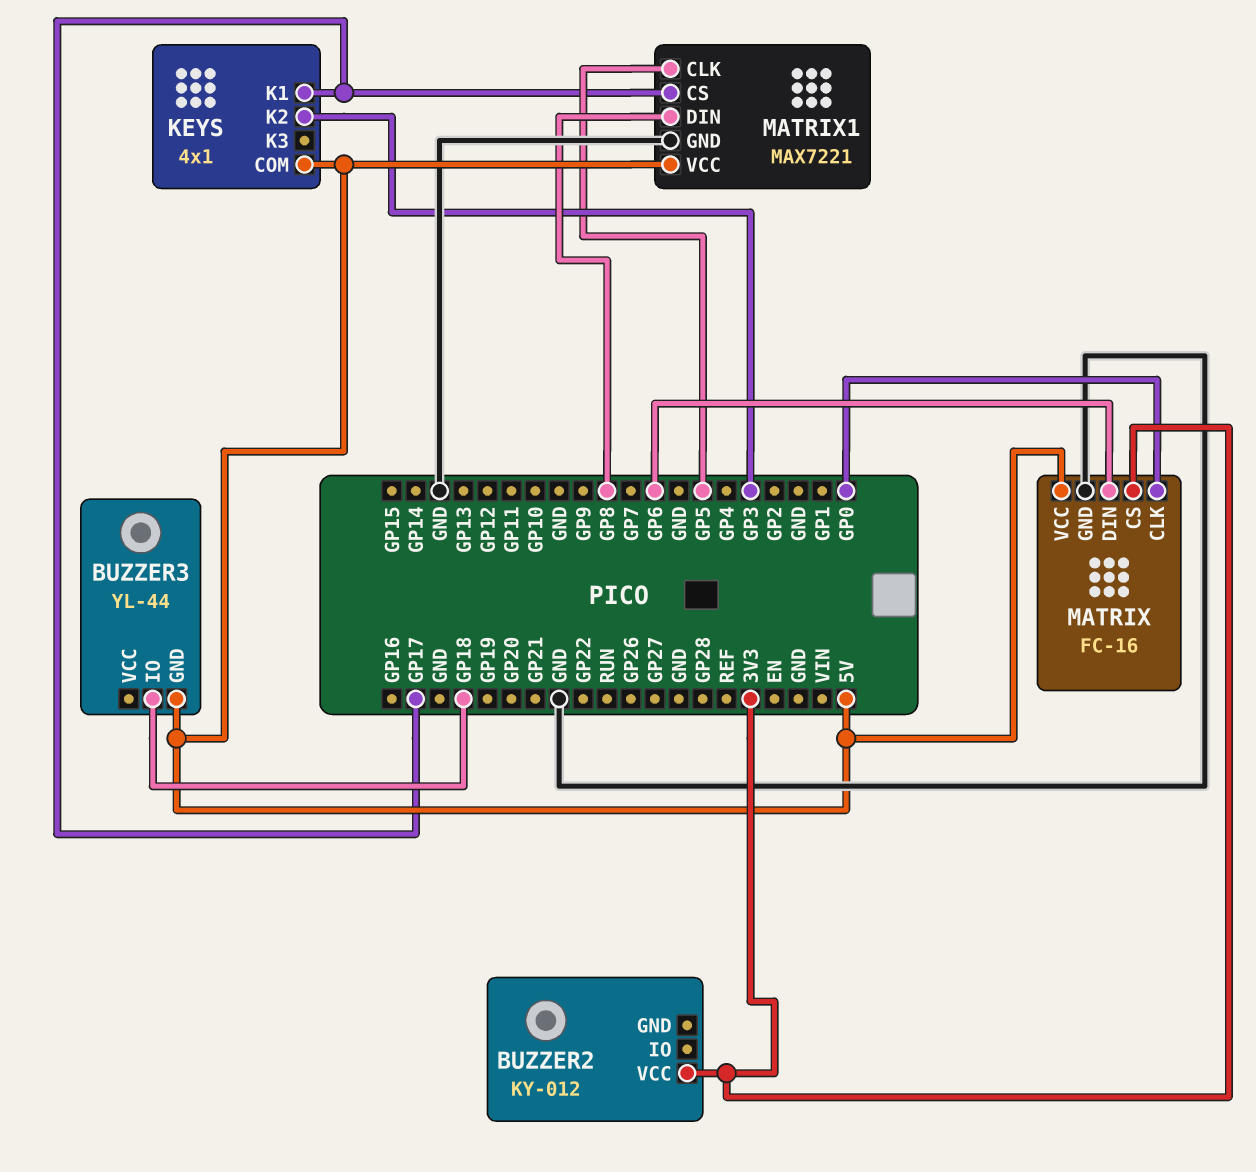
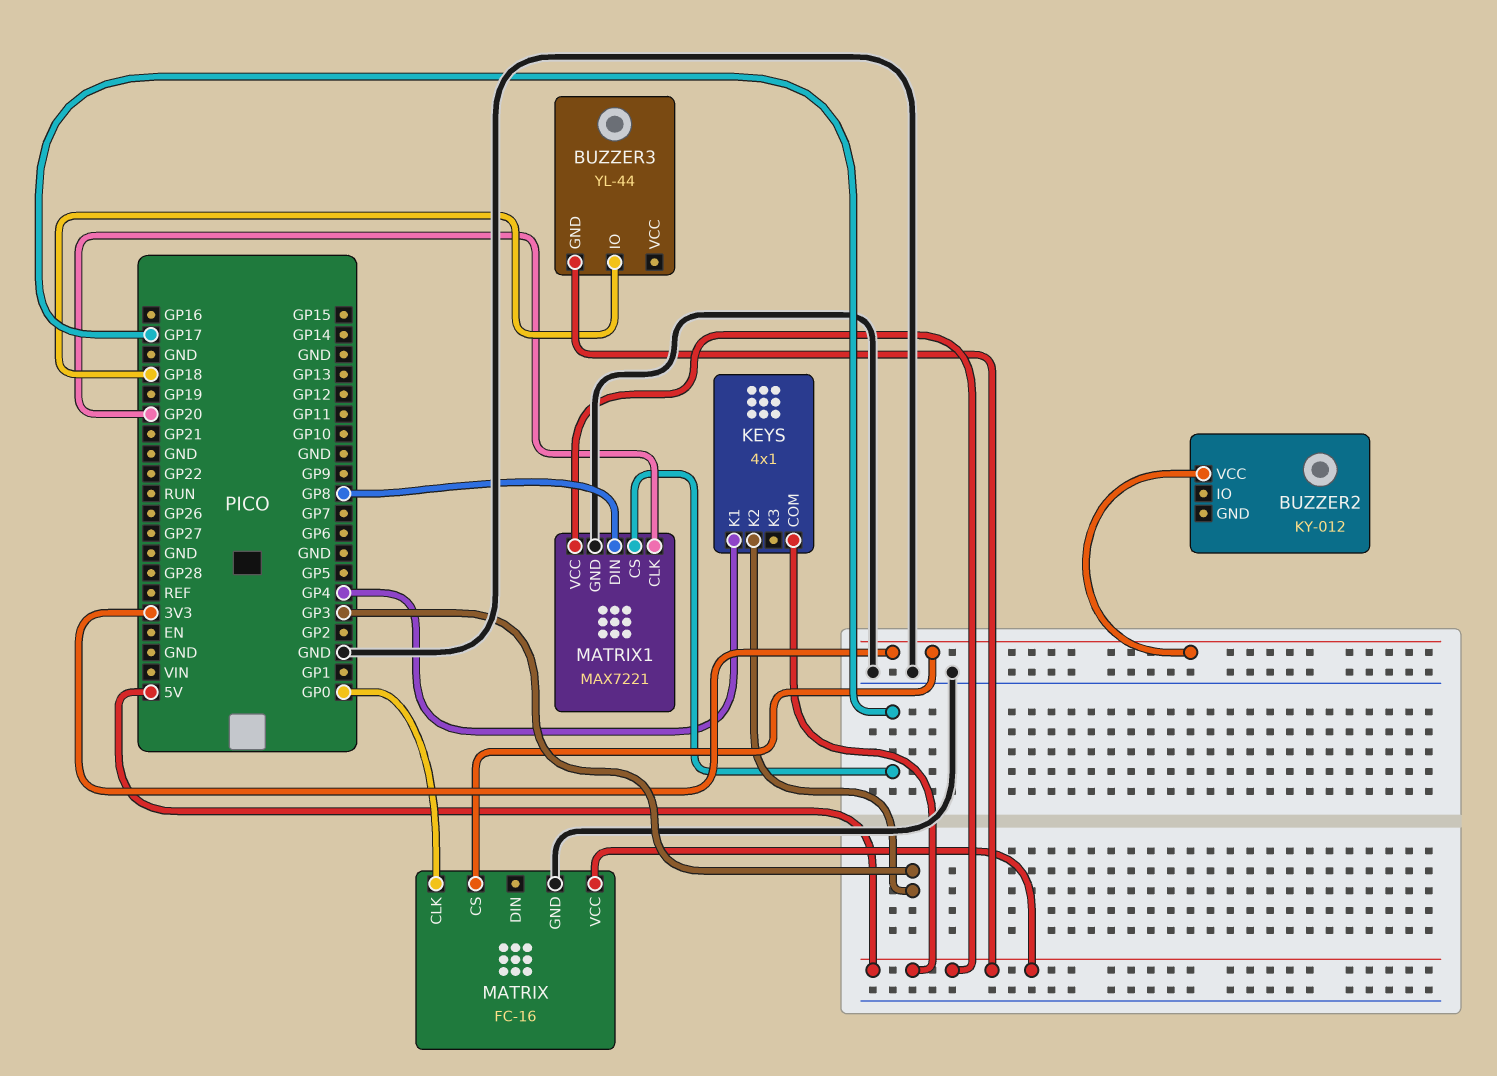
KEYS pin K1: GP17 -> GP4
MATRIX pin DIN: GP6 -> none
MATRIX1 pin CLK: GP5 -> GP20

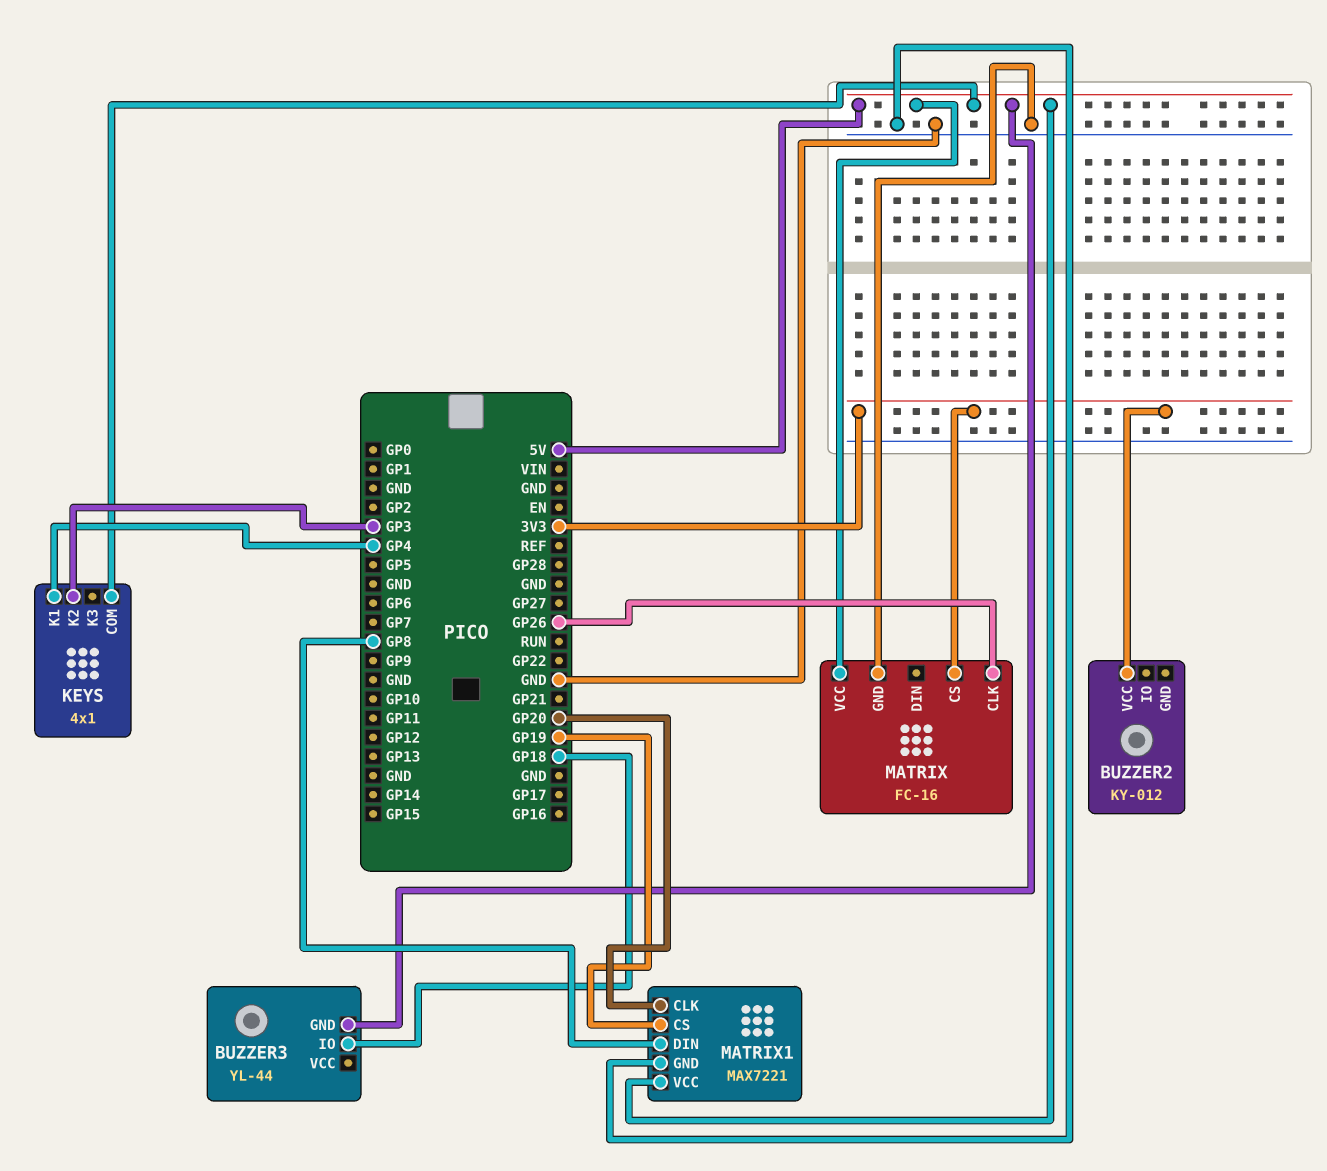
MATRIX pin CLK: GP0 -> GP26
MATRIX1 pin CS: GP17 -> GP19

